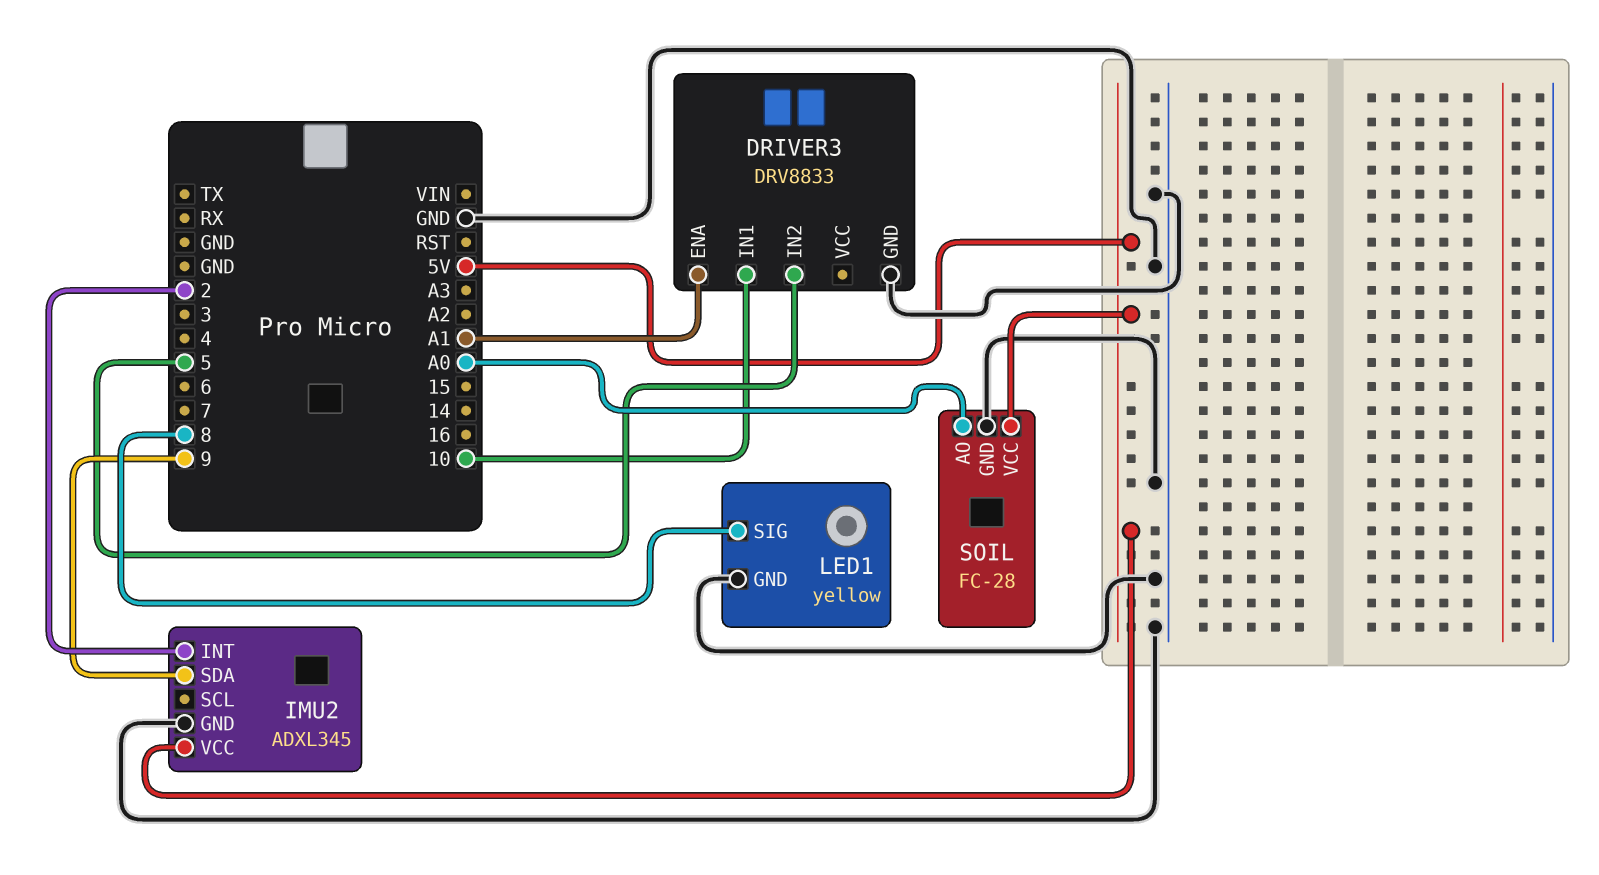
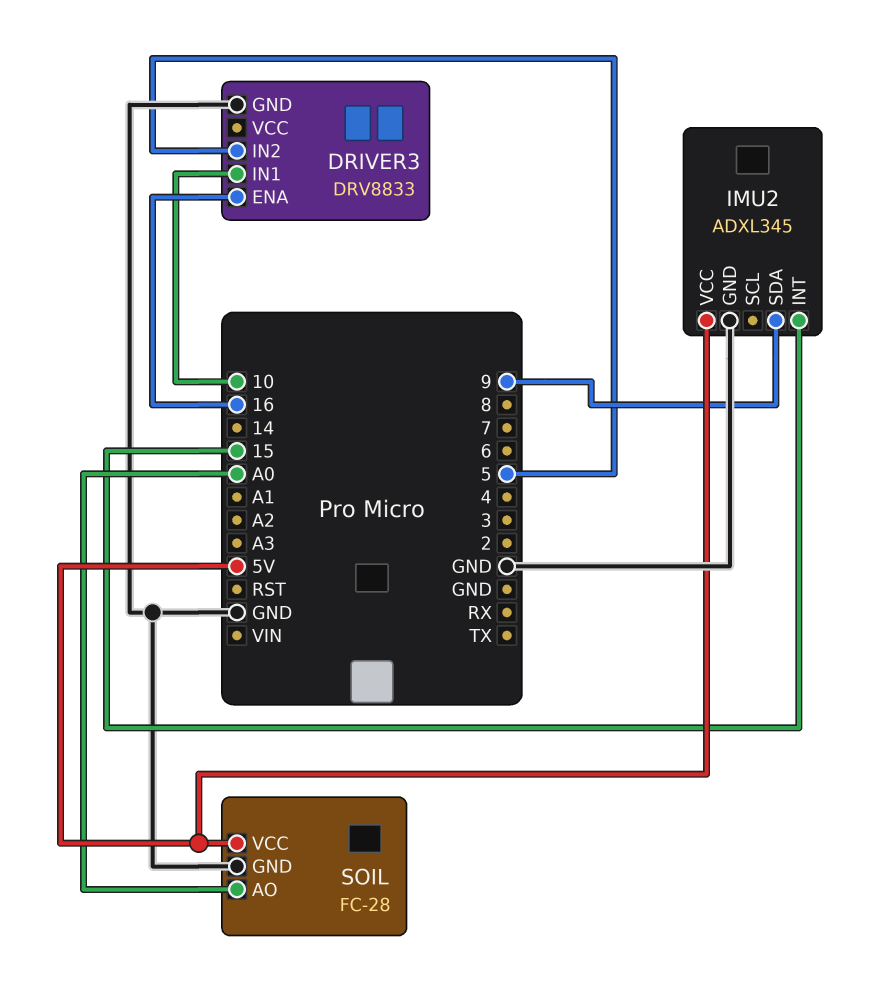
DRIVER3 pin ENA: A1 -> 16
IMU2 pin INT: 2 -> 15
LED1: yellow -> none
LED1 pin GND: GND -> none
LED1 pin SIG: 8 -> none

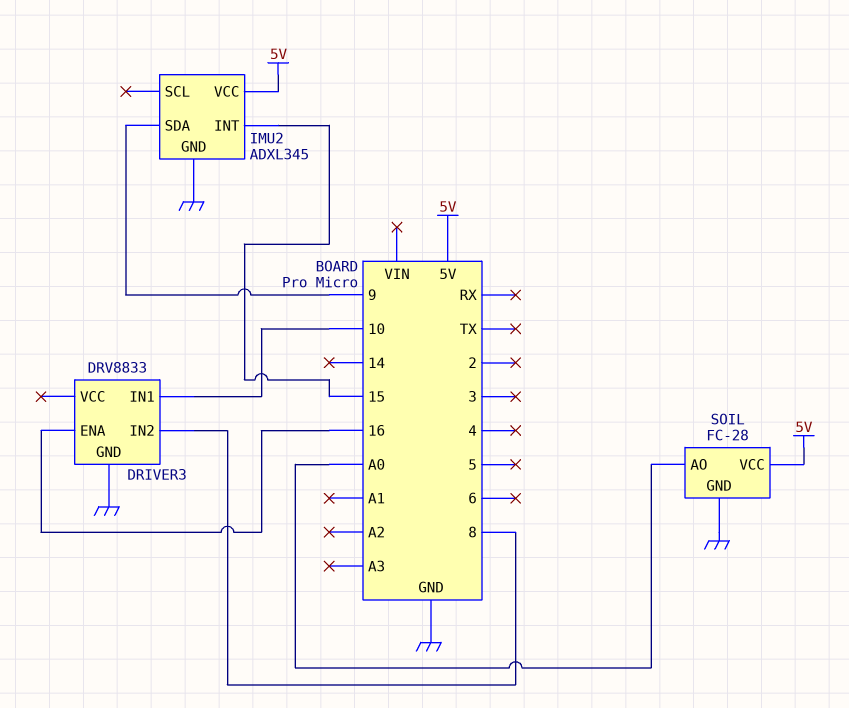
DRIVER3 pin IN2: 5 -> 8

